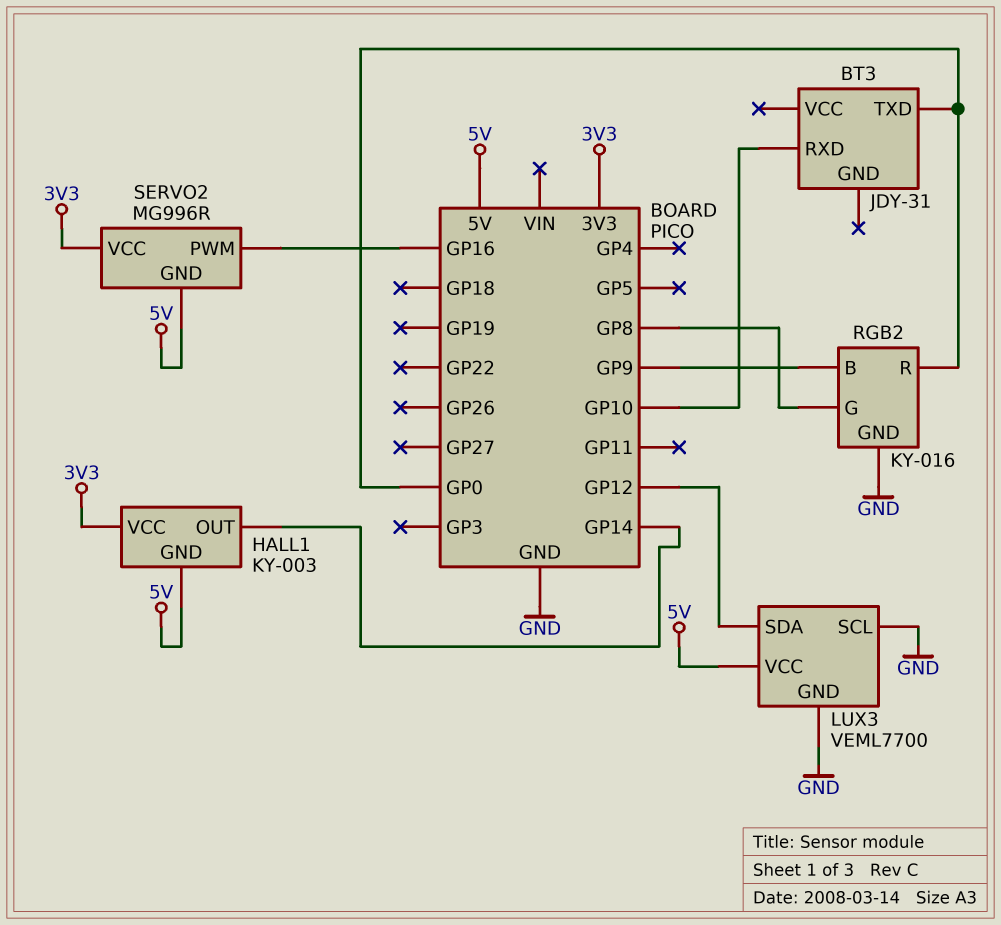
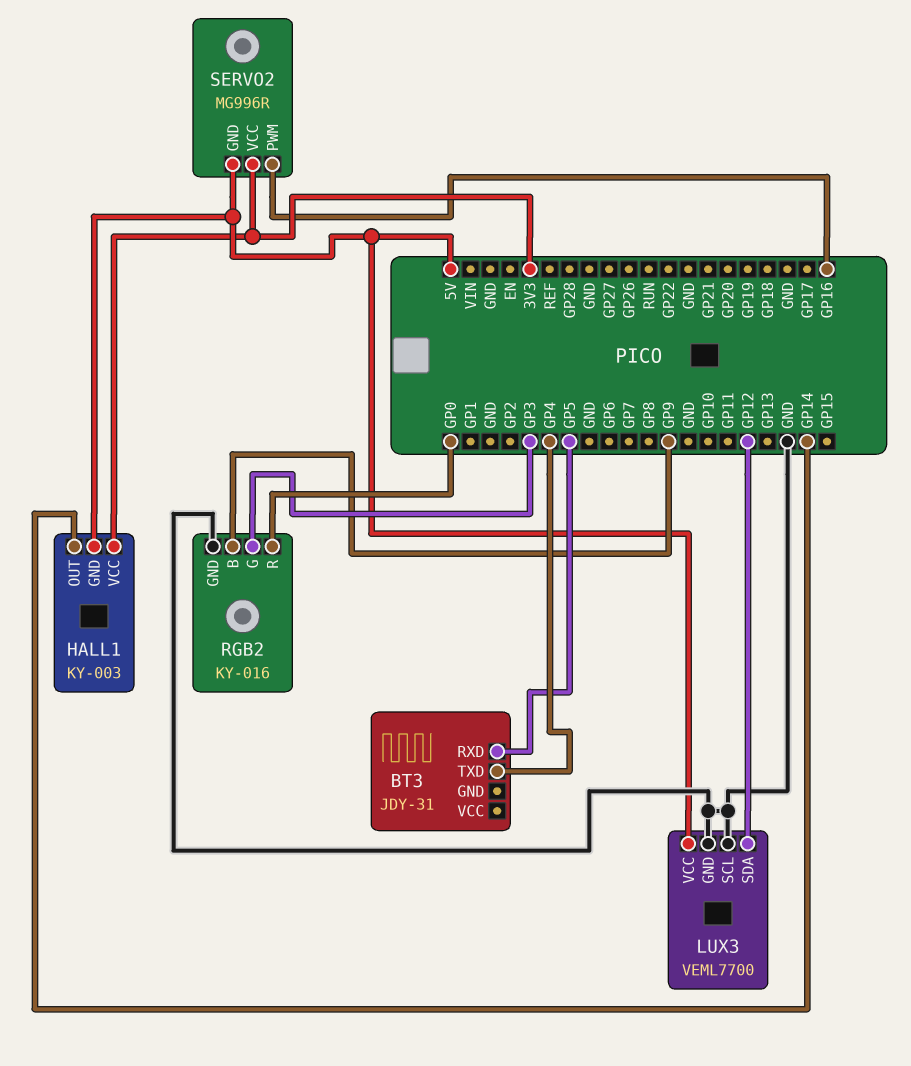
BT3 pin RXD: GP10 -> GP5
BT3 pin TXD: GP0 -> GP4
RGB2 pin G: GP8 -> GP3

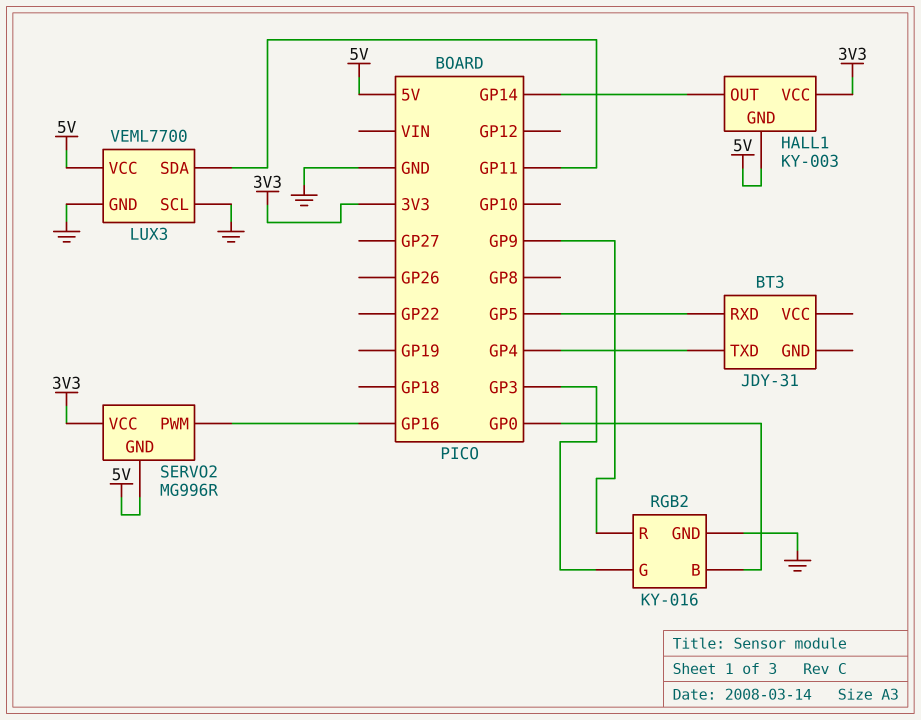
LUX3 pin SDA: GP12 -> GP11
RGB2 pin B: GP9 -> GP0
RGB2 pin R: GP0 -> GP9

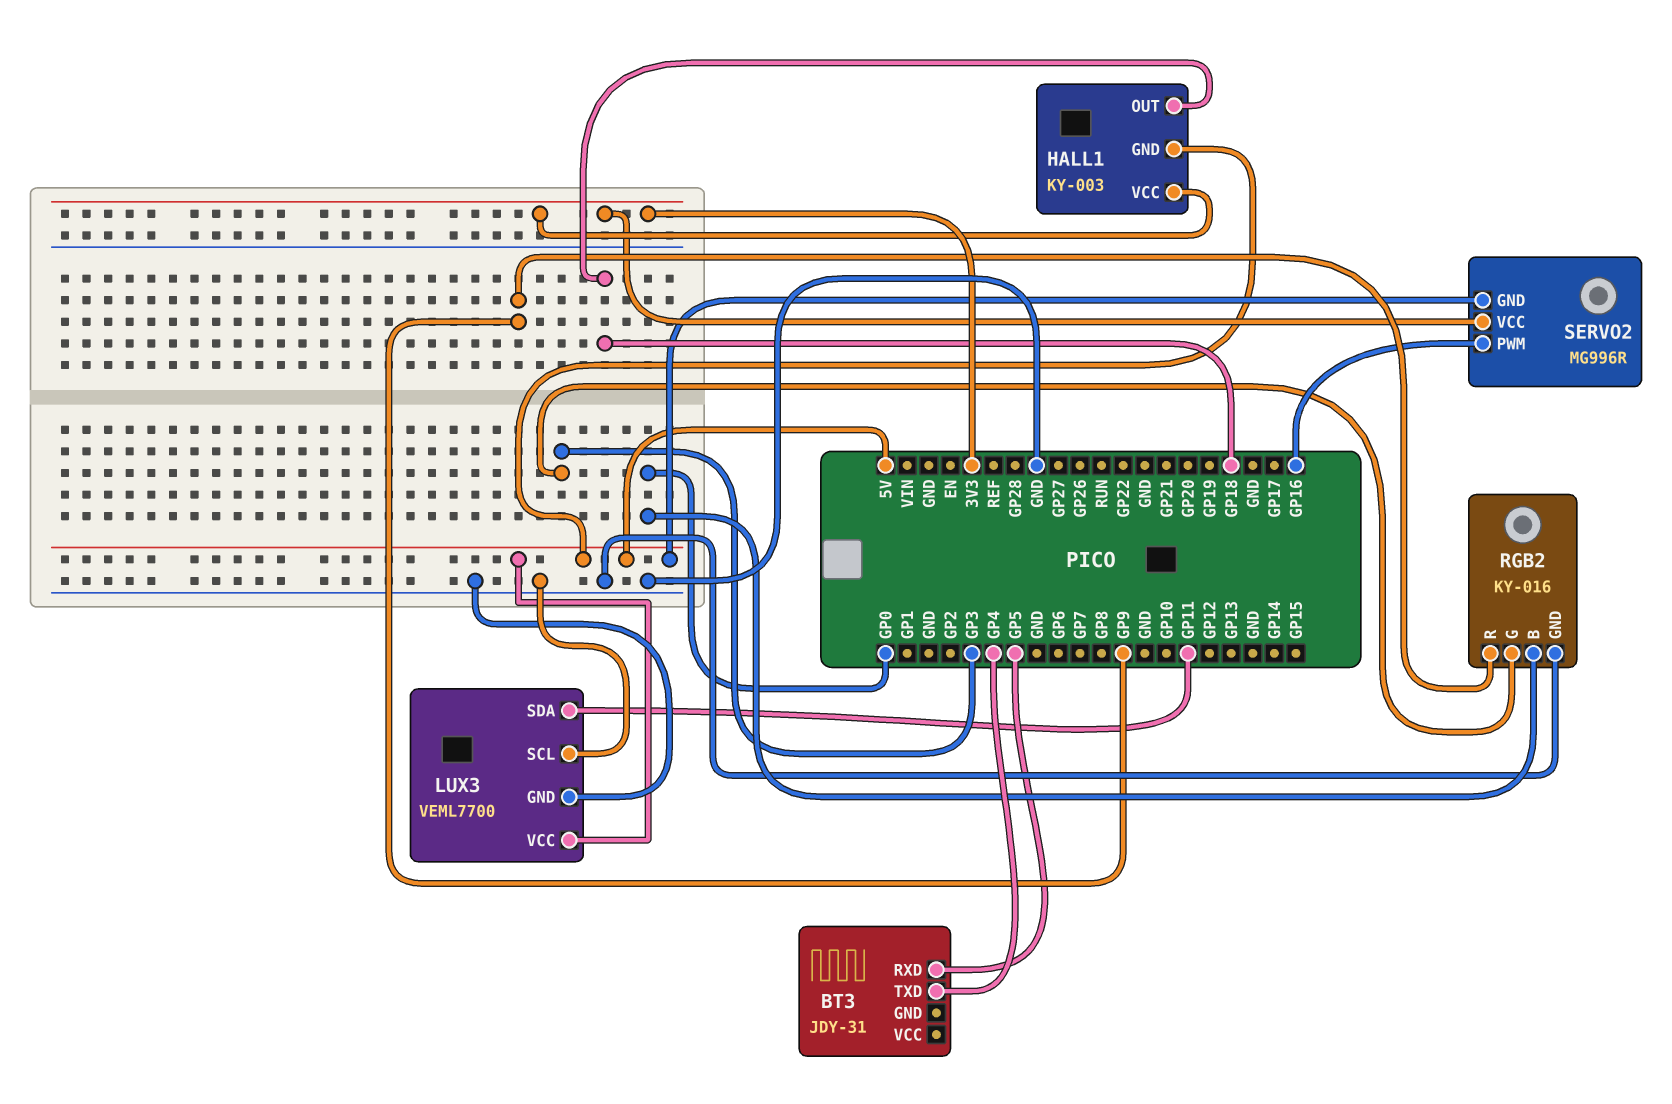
HALL1 pin OUT: GP14 -> GP18

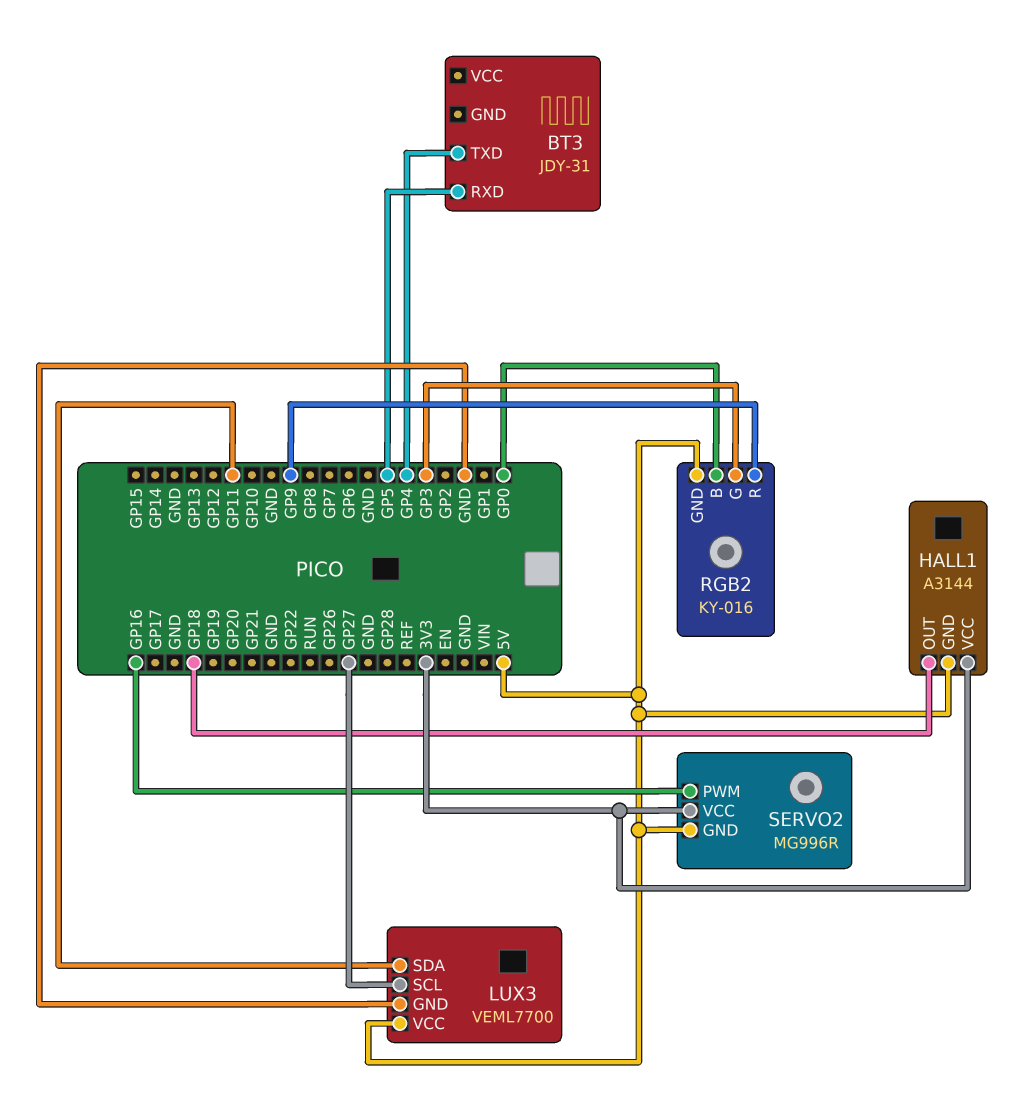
HALL1: KY-003 -> A3144
LUX3 pin SCL: GND -> GP27
RGB2 pin GND: GND -> 5V

